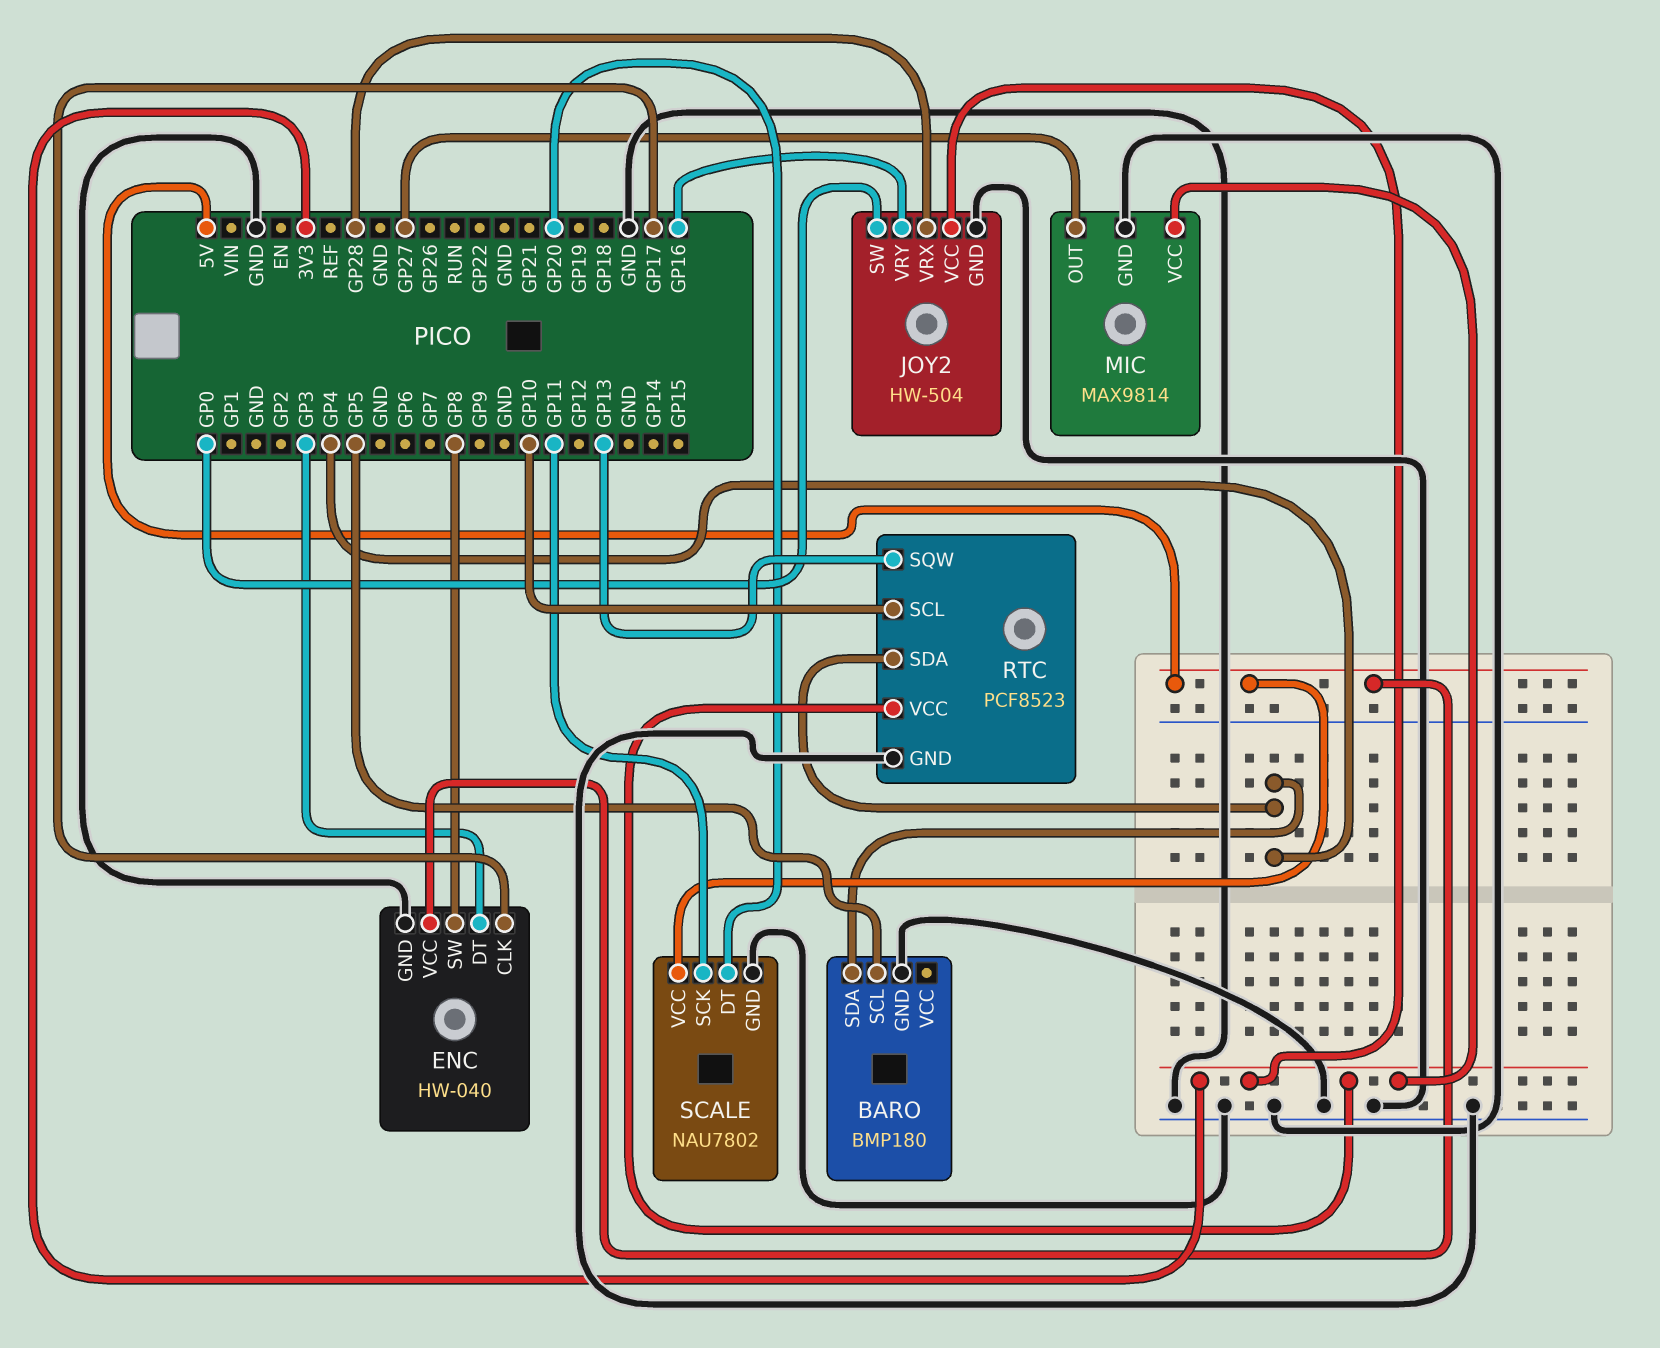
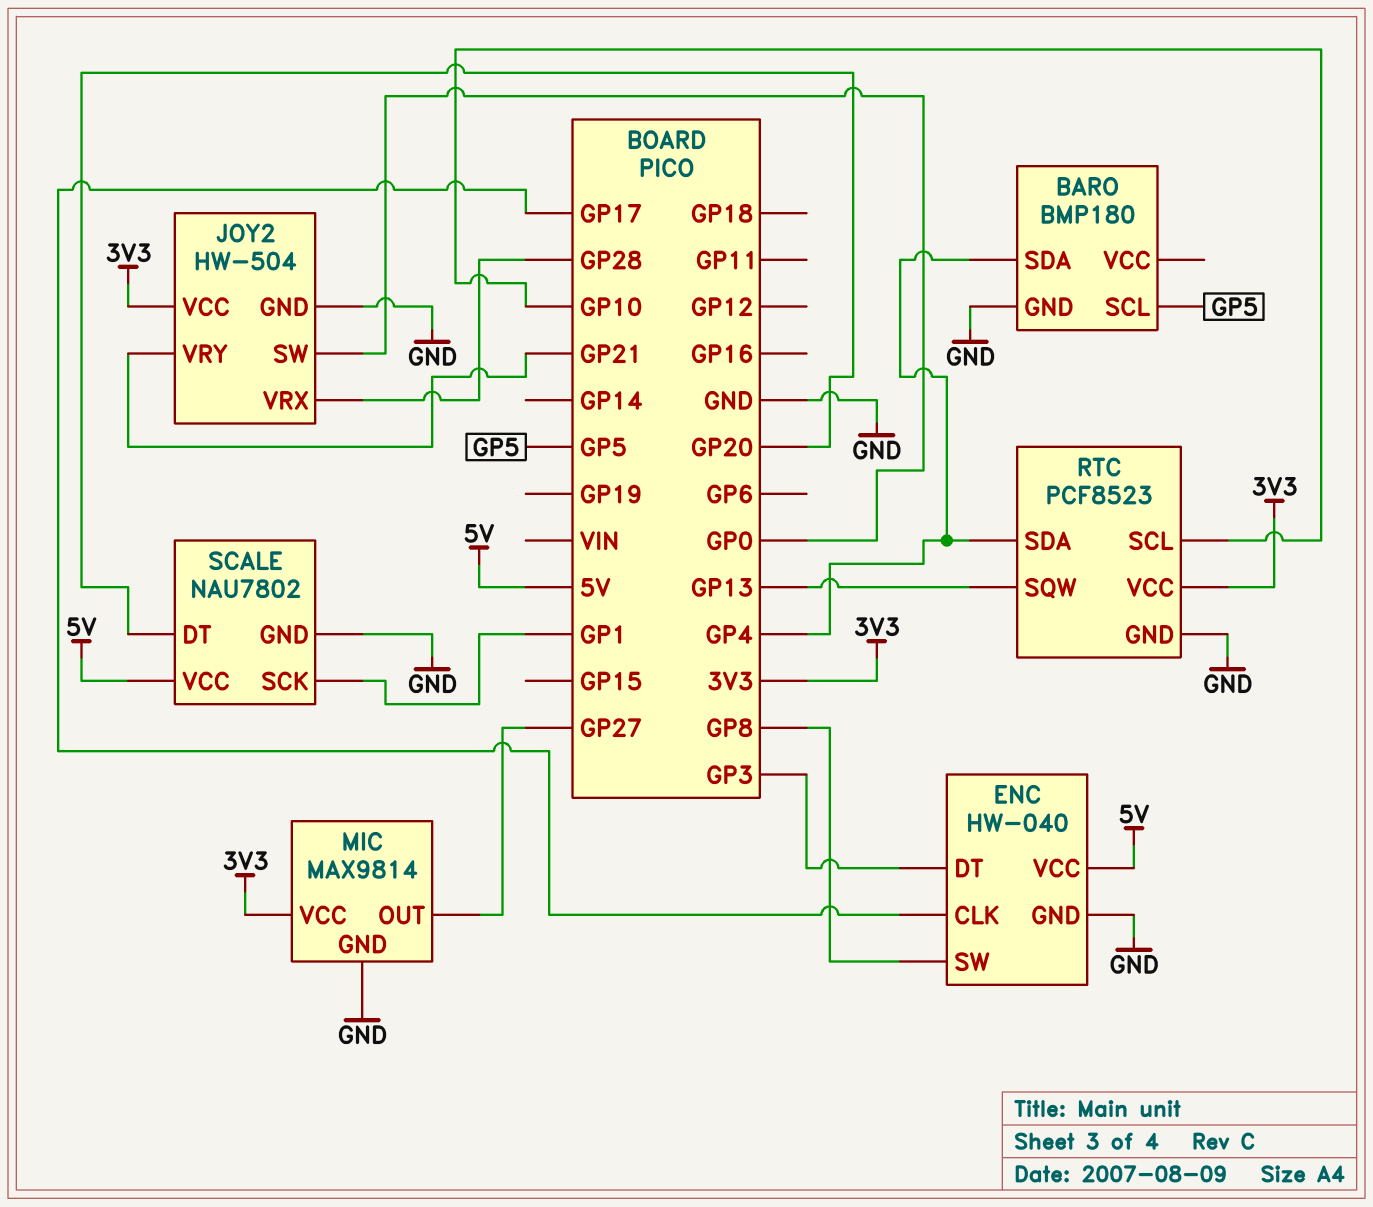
JOY2 pin VRY: GP16 -> GP21
SCALE pin SCK: GP11 -> GP1

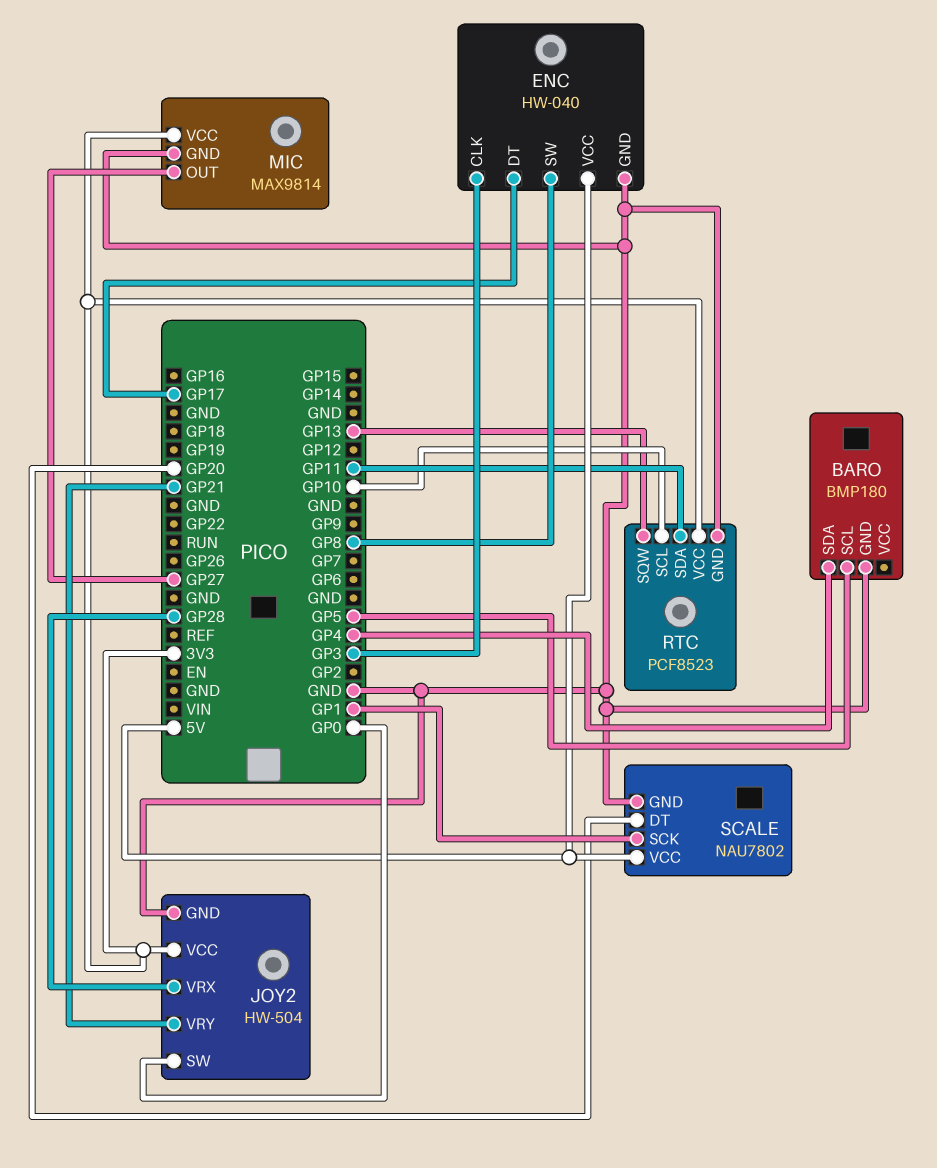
ENC pin CLK: GP17 -> GP3
ENC pin DT: GP3 -> GP17
RTC pin SDA: GP4 -> GP11

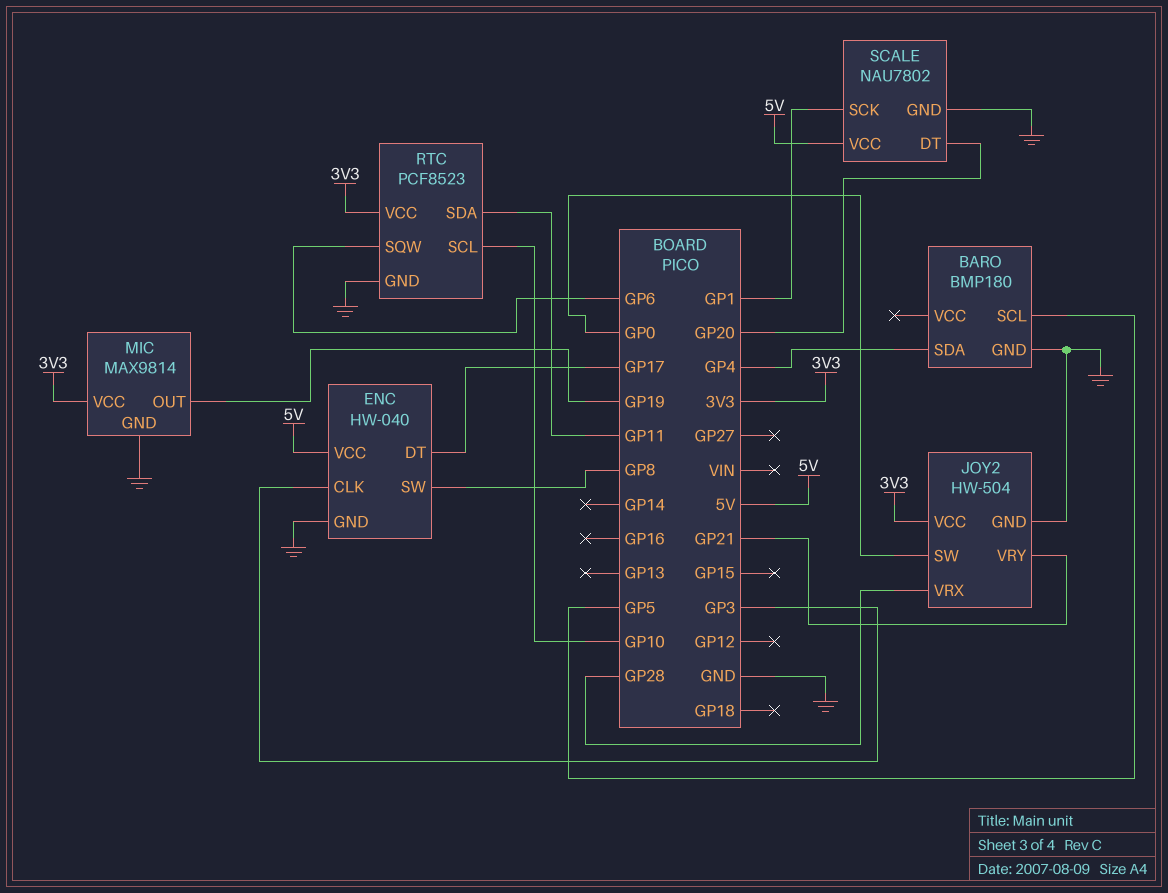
MIC pin OUT: GP27 -> GP19
RTC pin SQW: GP13 -> GP6

